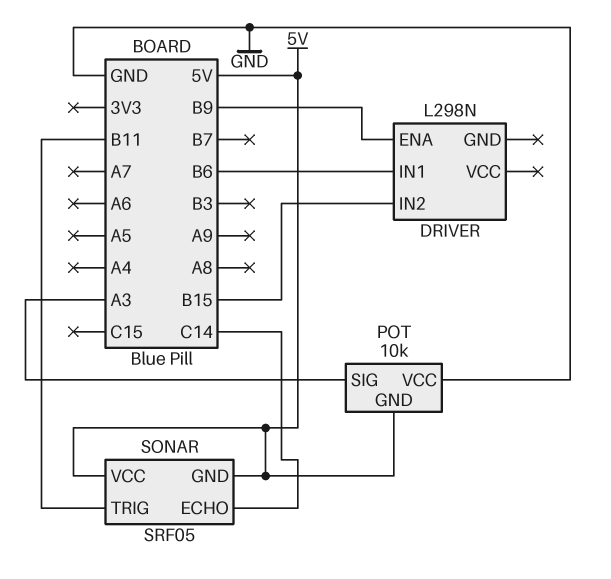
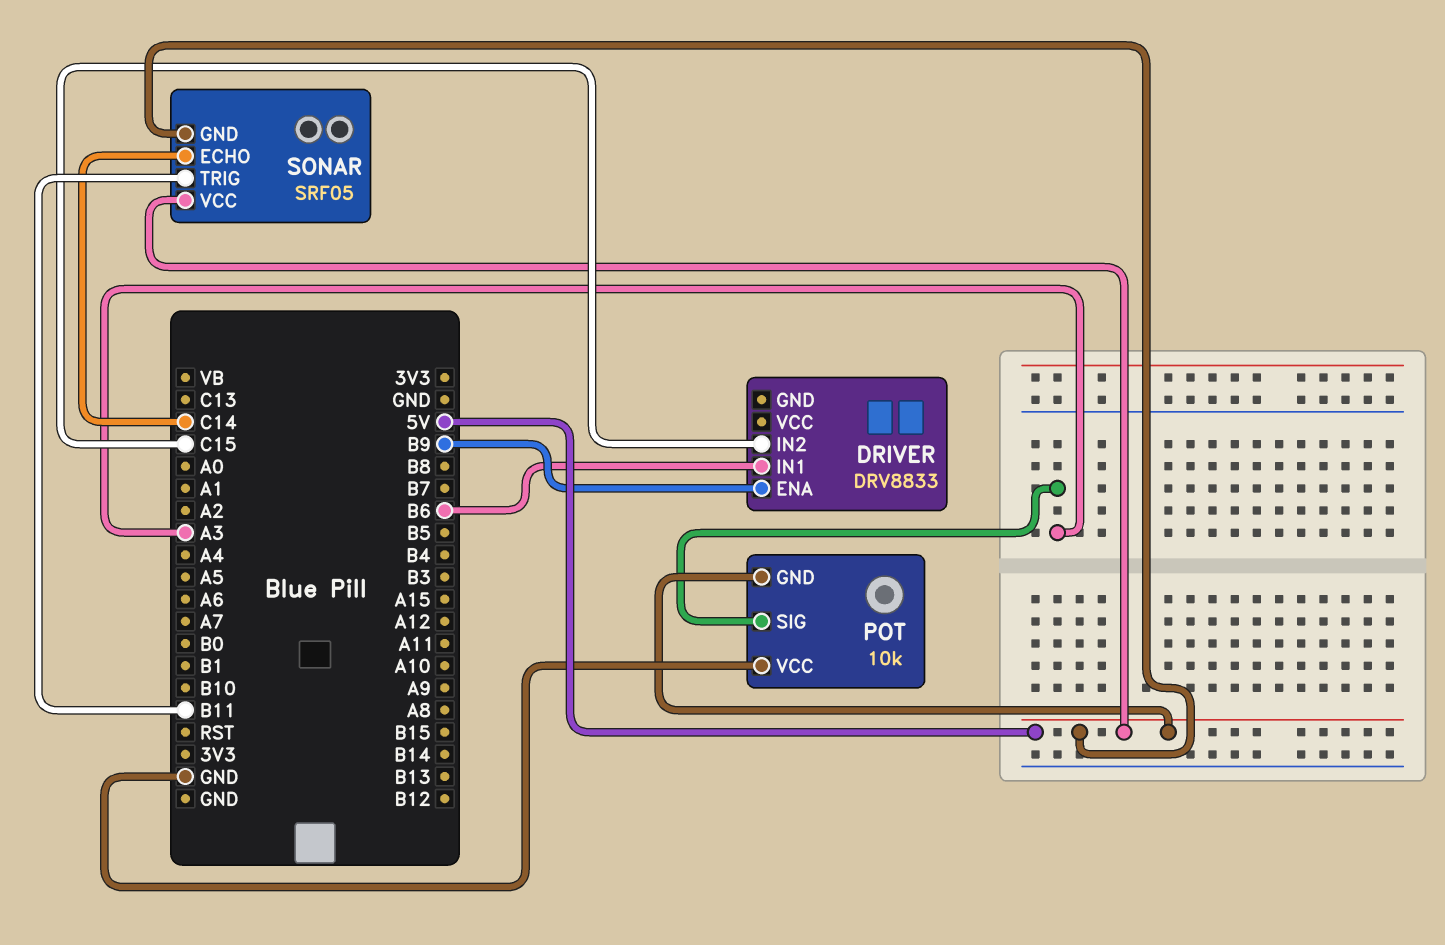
DRIVER: L298N -> DRV8833
DRIVER pin IN2: B15 -> C15

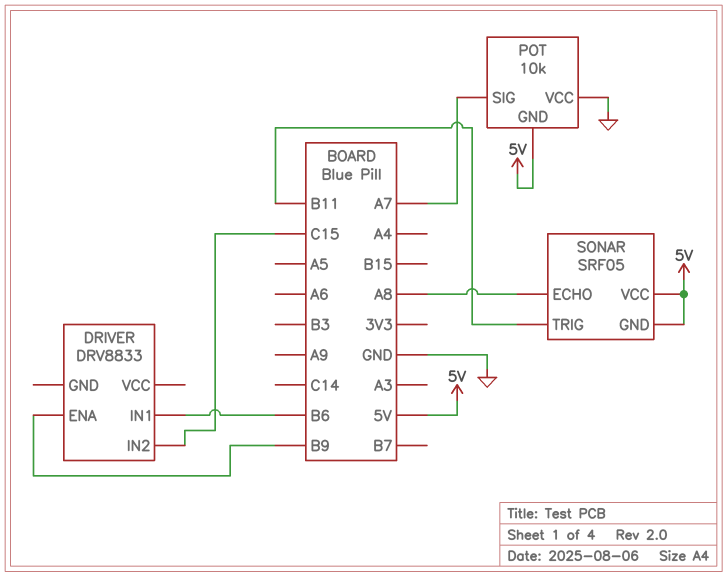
POT pin SIG: A3 -> A7
SONAR pin ECHO: C14 -> A8

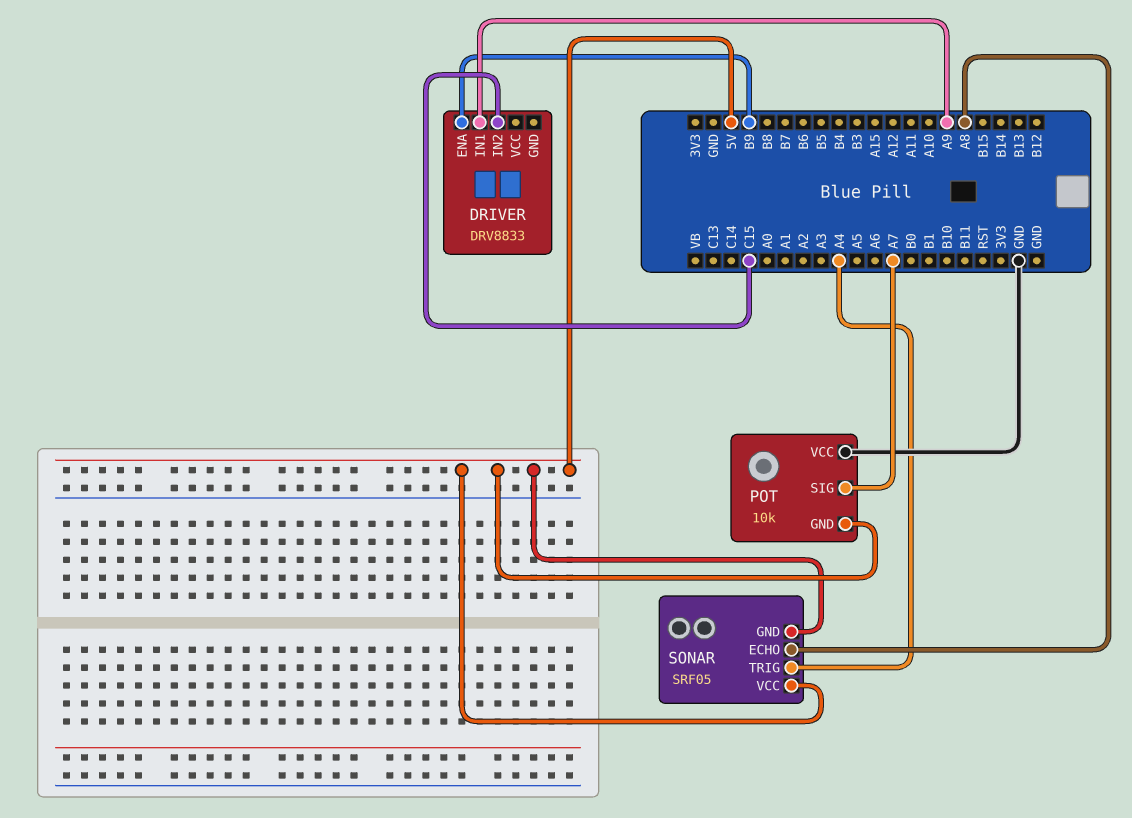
DRIVER pin IN1: B6 -> A9
SONAR pin TRIG: B11 -> A4

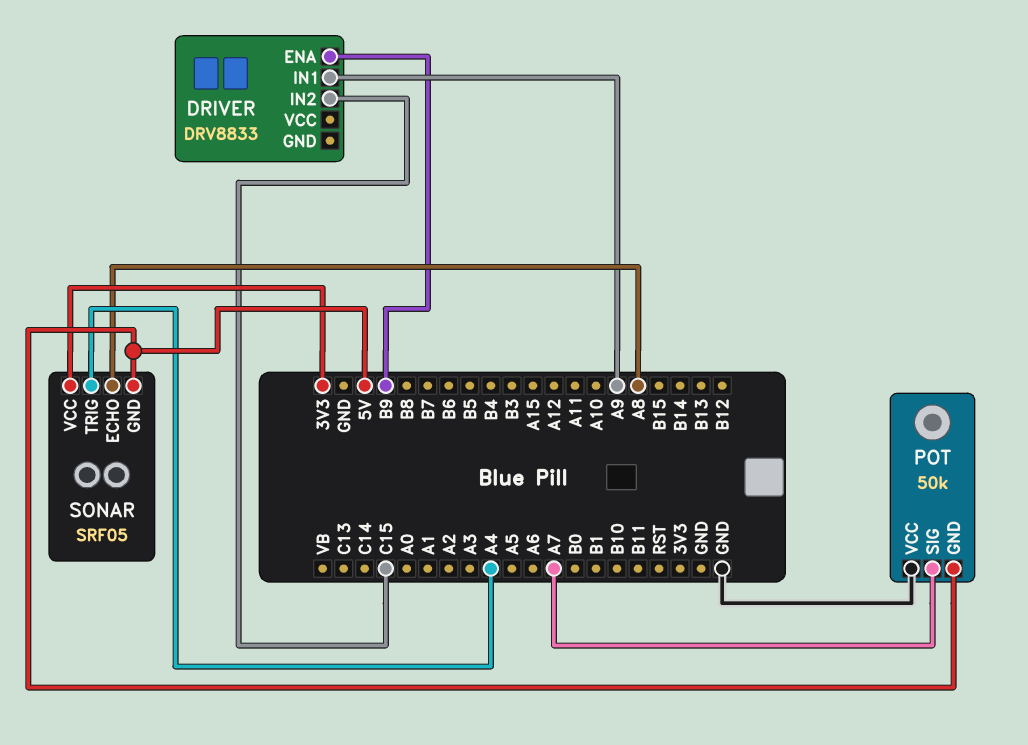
POT: 10k -> 50k
SONAR pin VCC: 5V -> 3V3

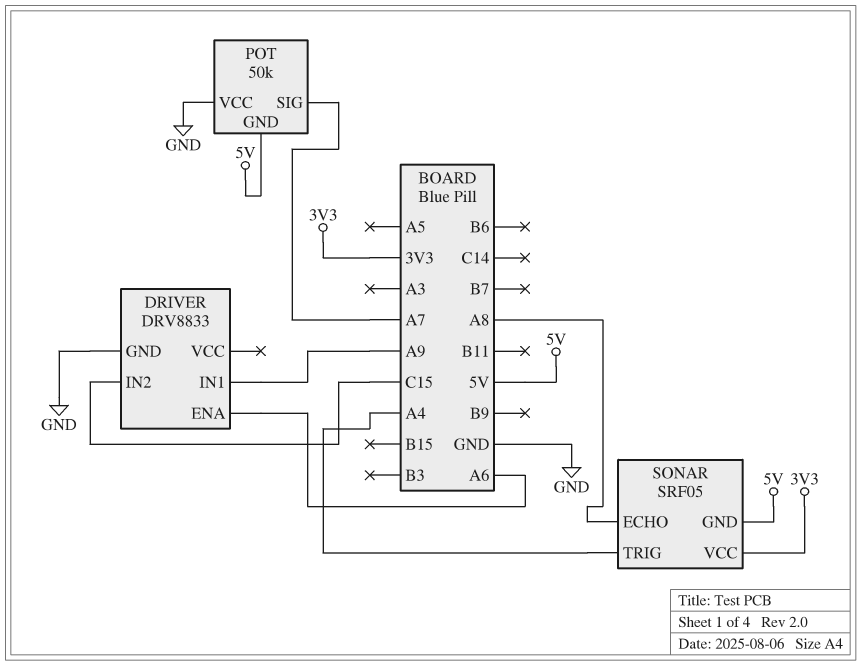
DRIVER pin ENA: B9 -> A6
DRIVER pin GND: none -> GND

